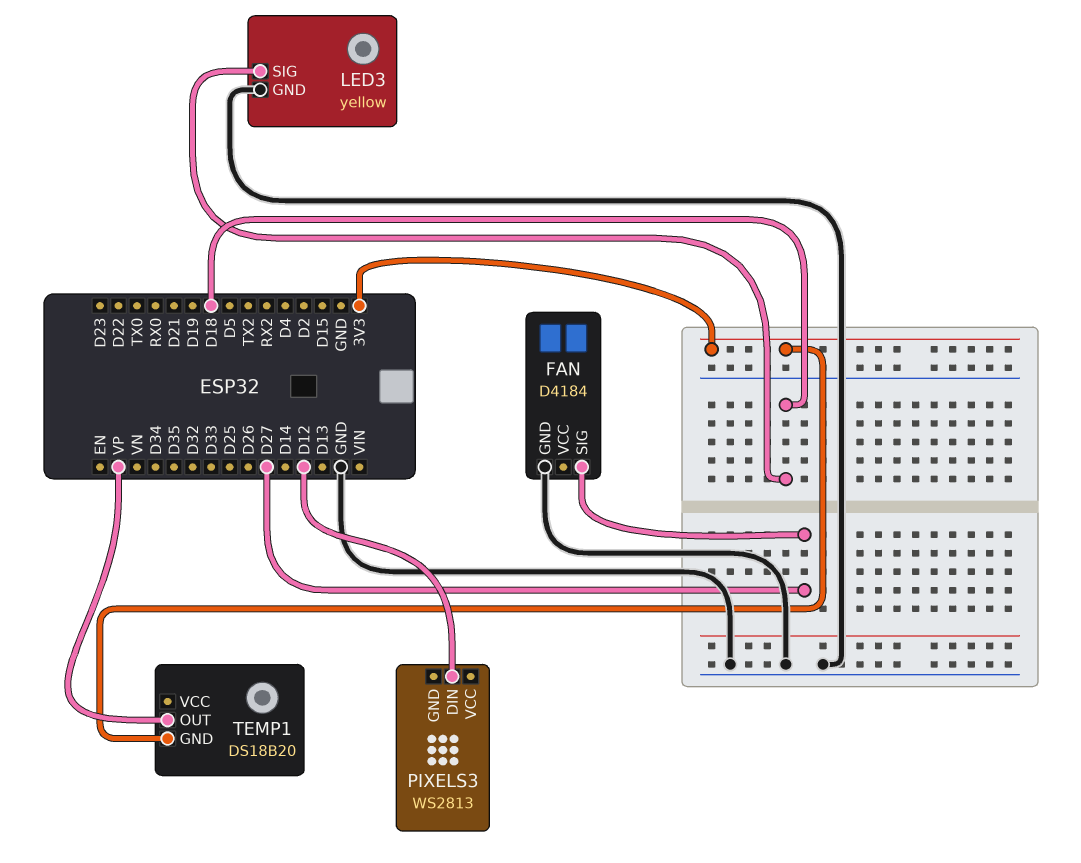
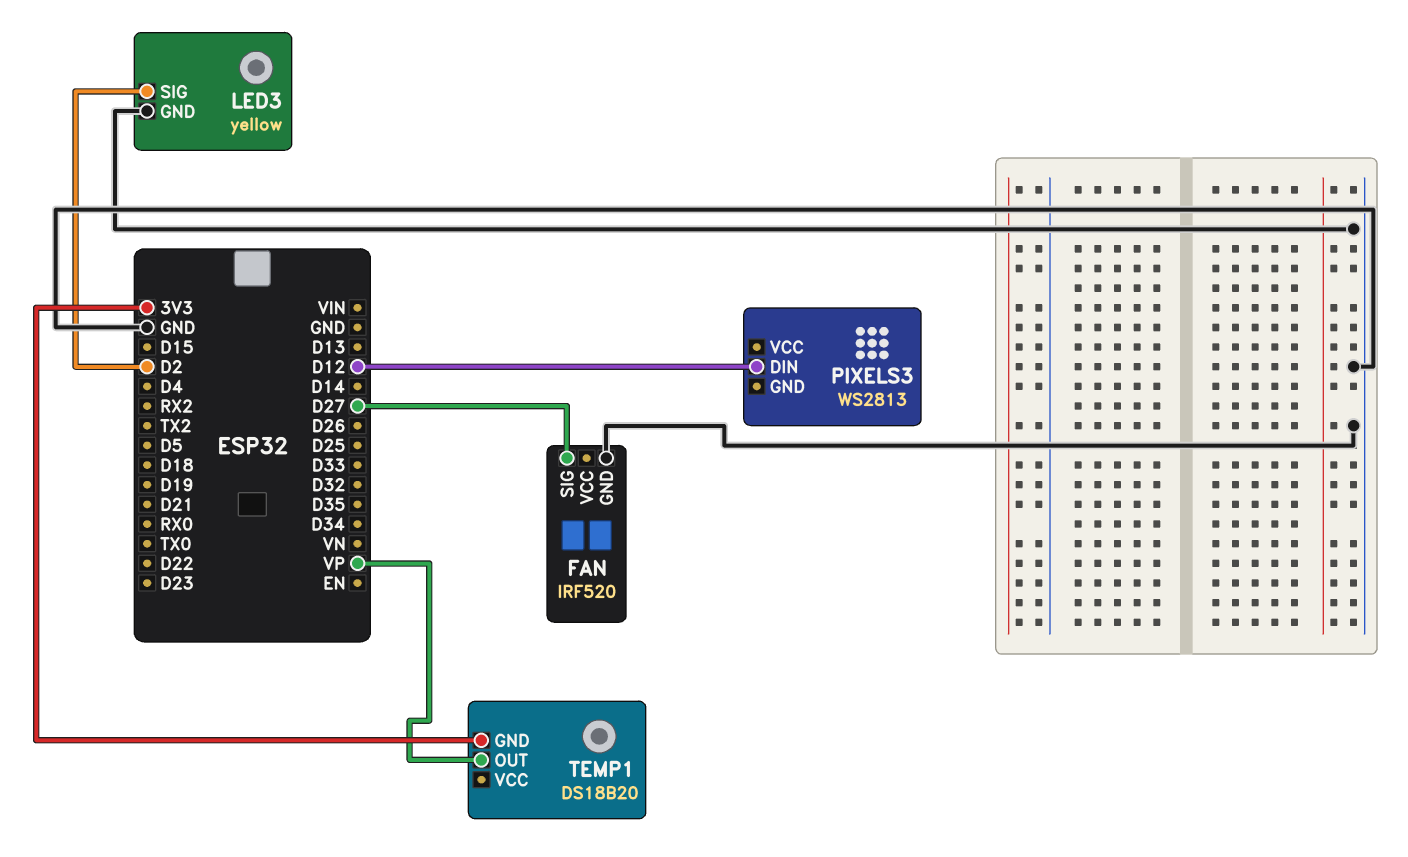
FAN: D4184 -> IRF520
LED3 pin SIG: D18 -> D2

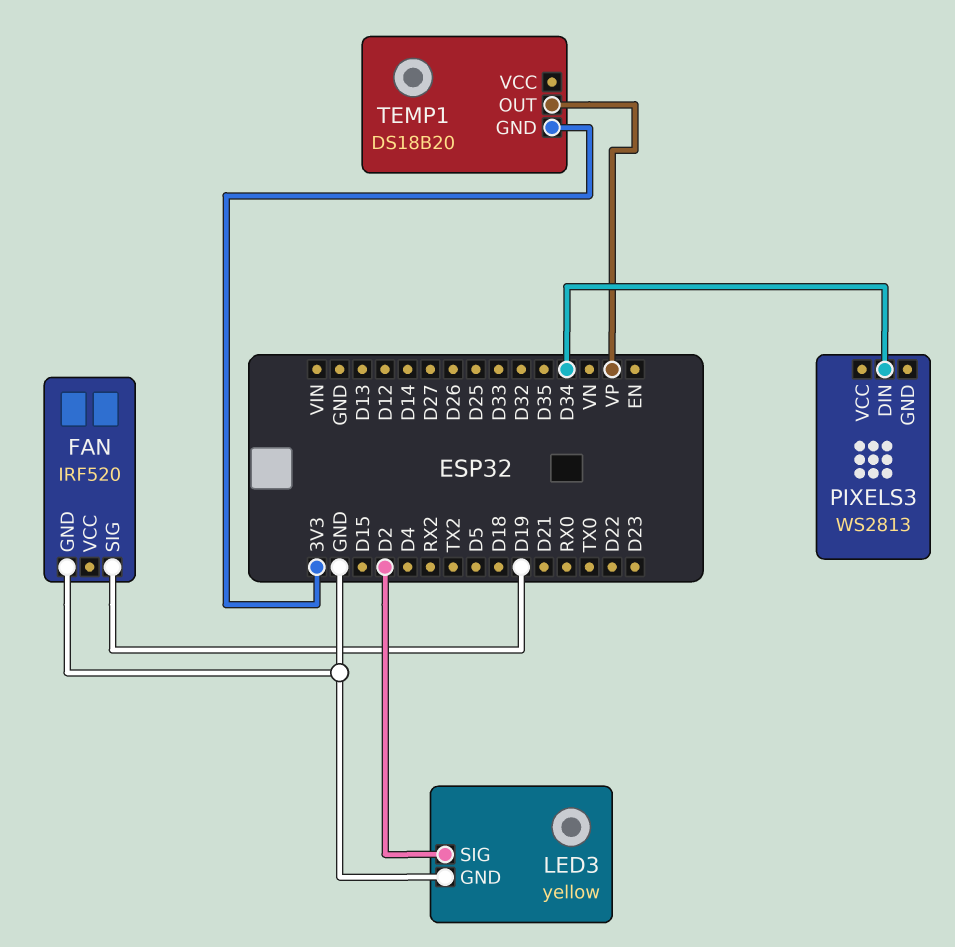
FAN pin SIG: D27 -> D19
PIXELS3 pin DIN: D12 -> D34

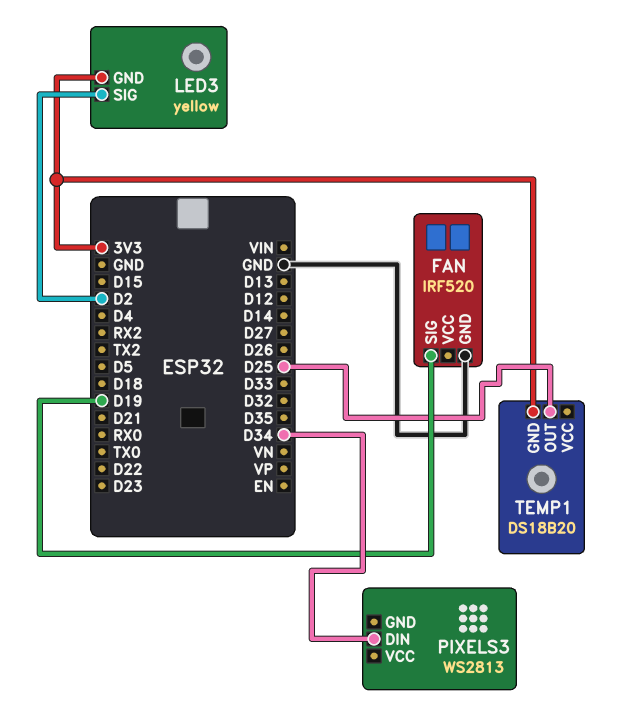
LED3 pin GND: GND -> 3V3
TEMP1 pin OUT: VP -> D25

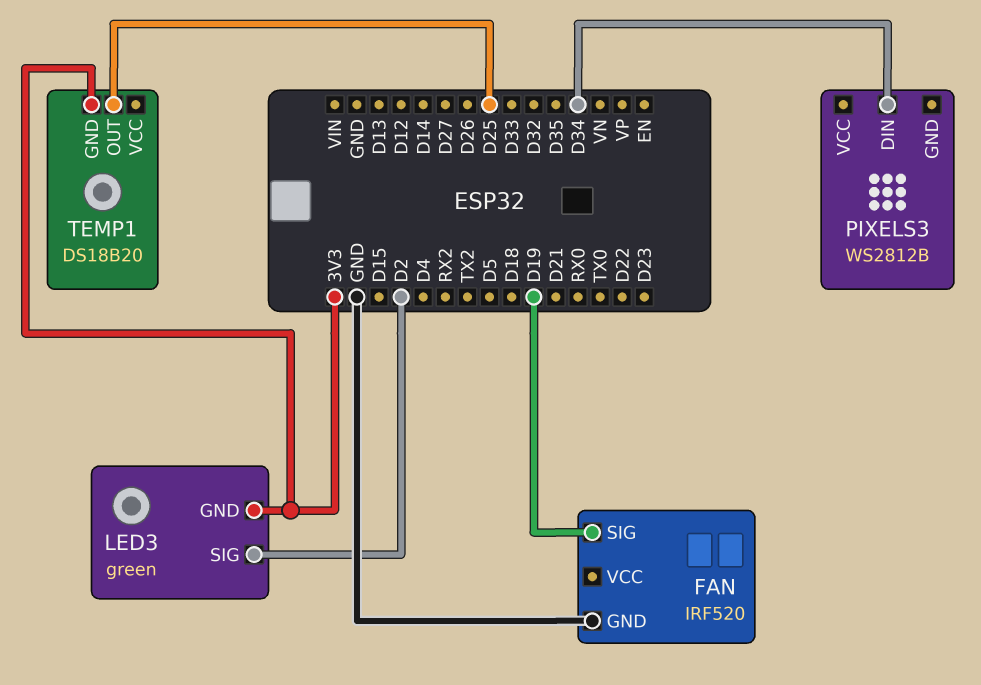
LED3: yellow -> green
PIXELS3: WS2813 -> WS2812B

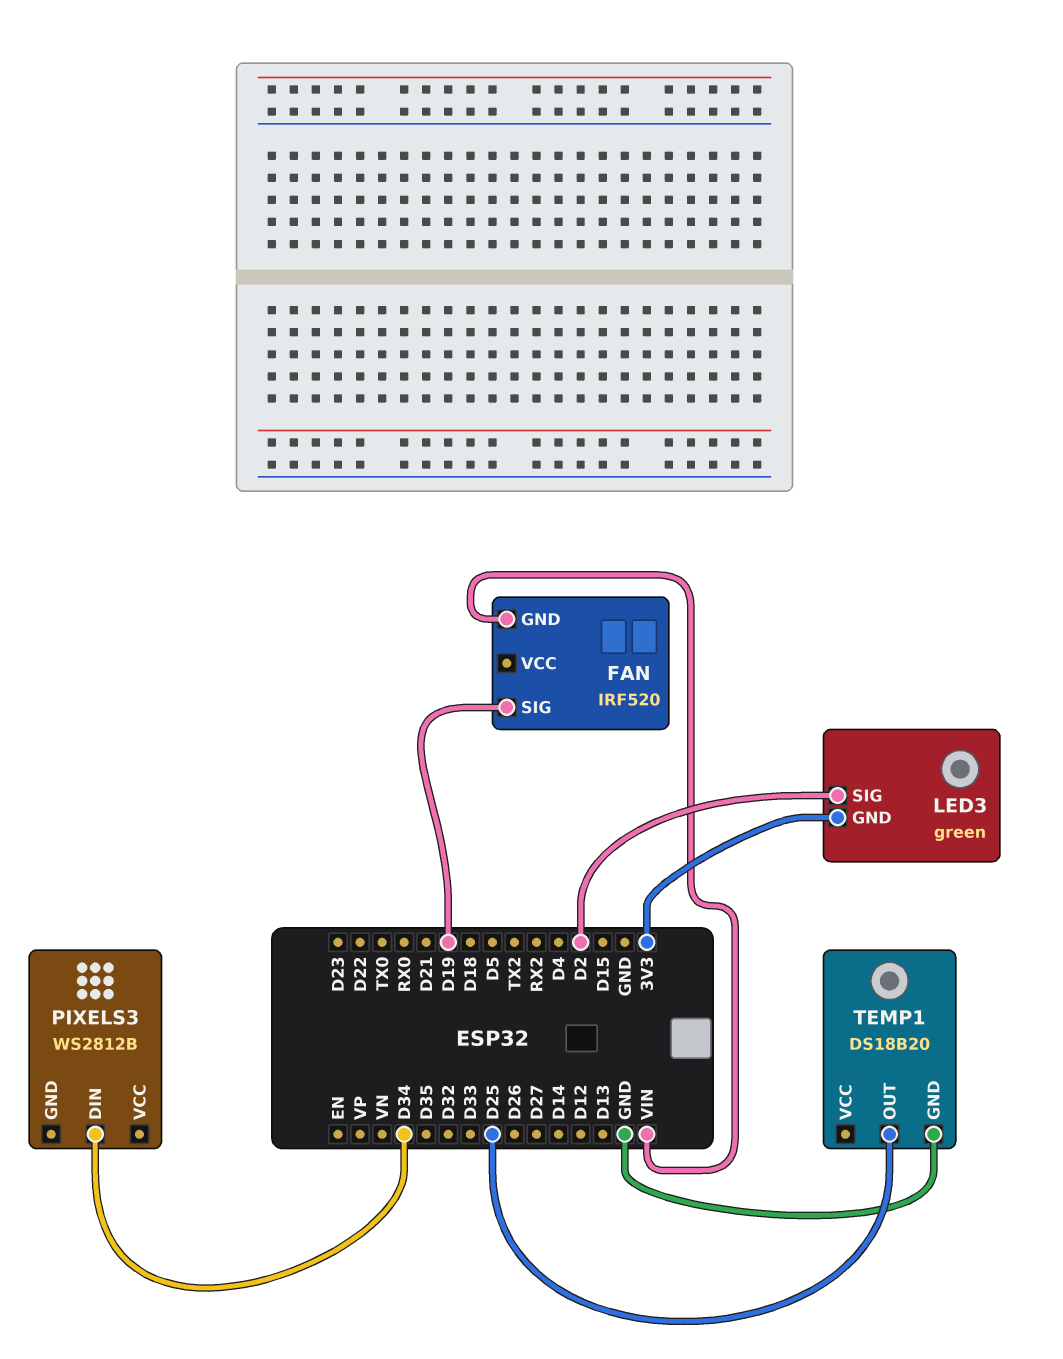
FAN pin GND: GND -> VIN
TEMP1 pin GND: 3V3 -> GND

